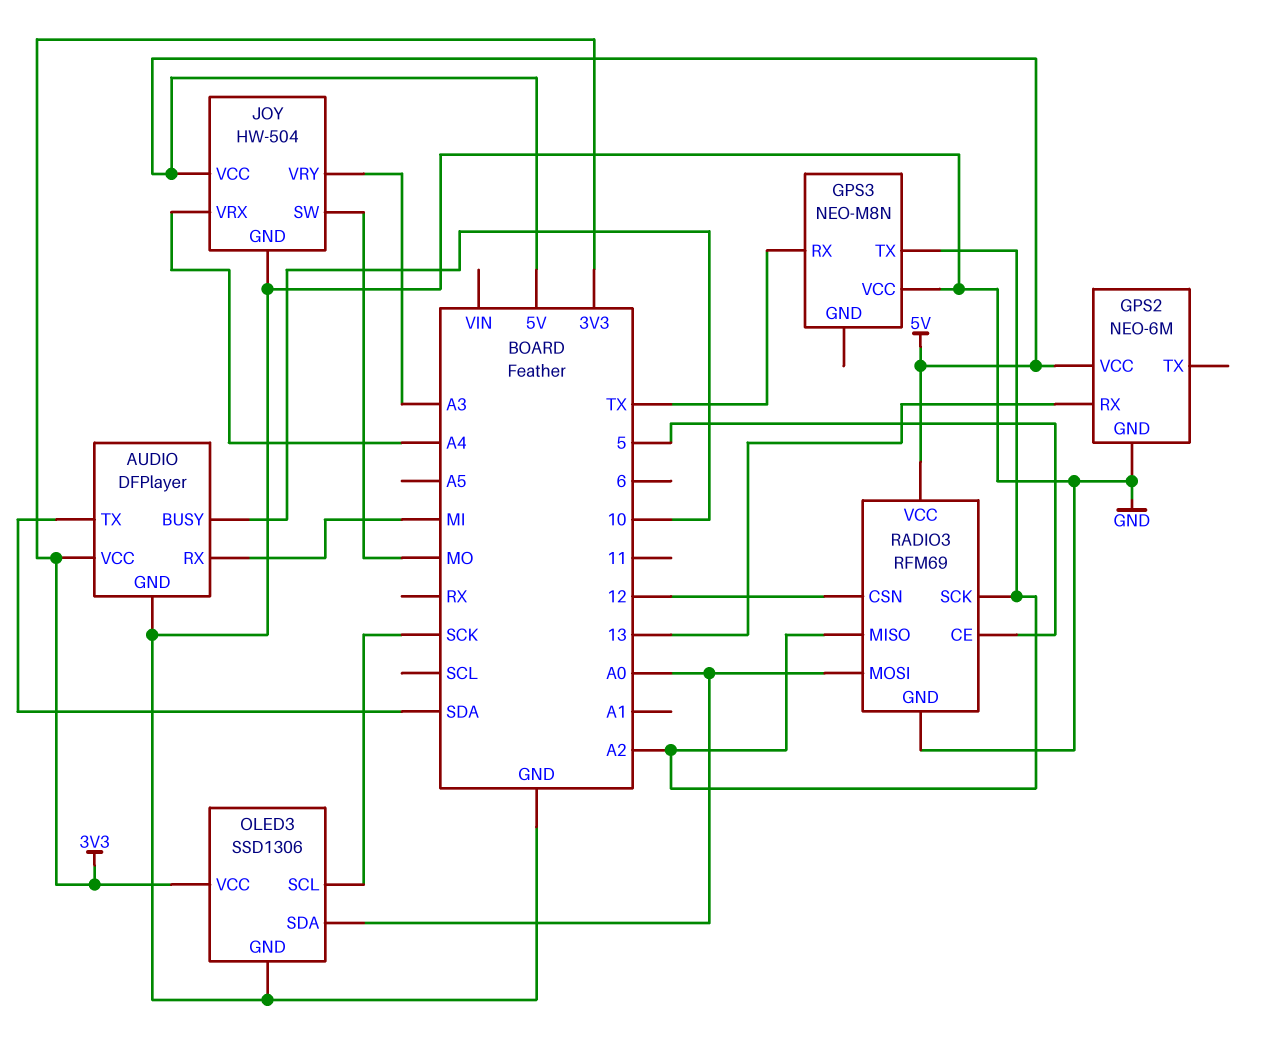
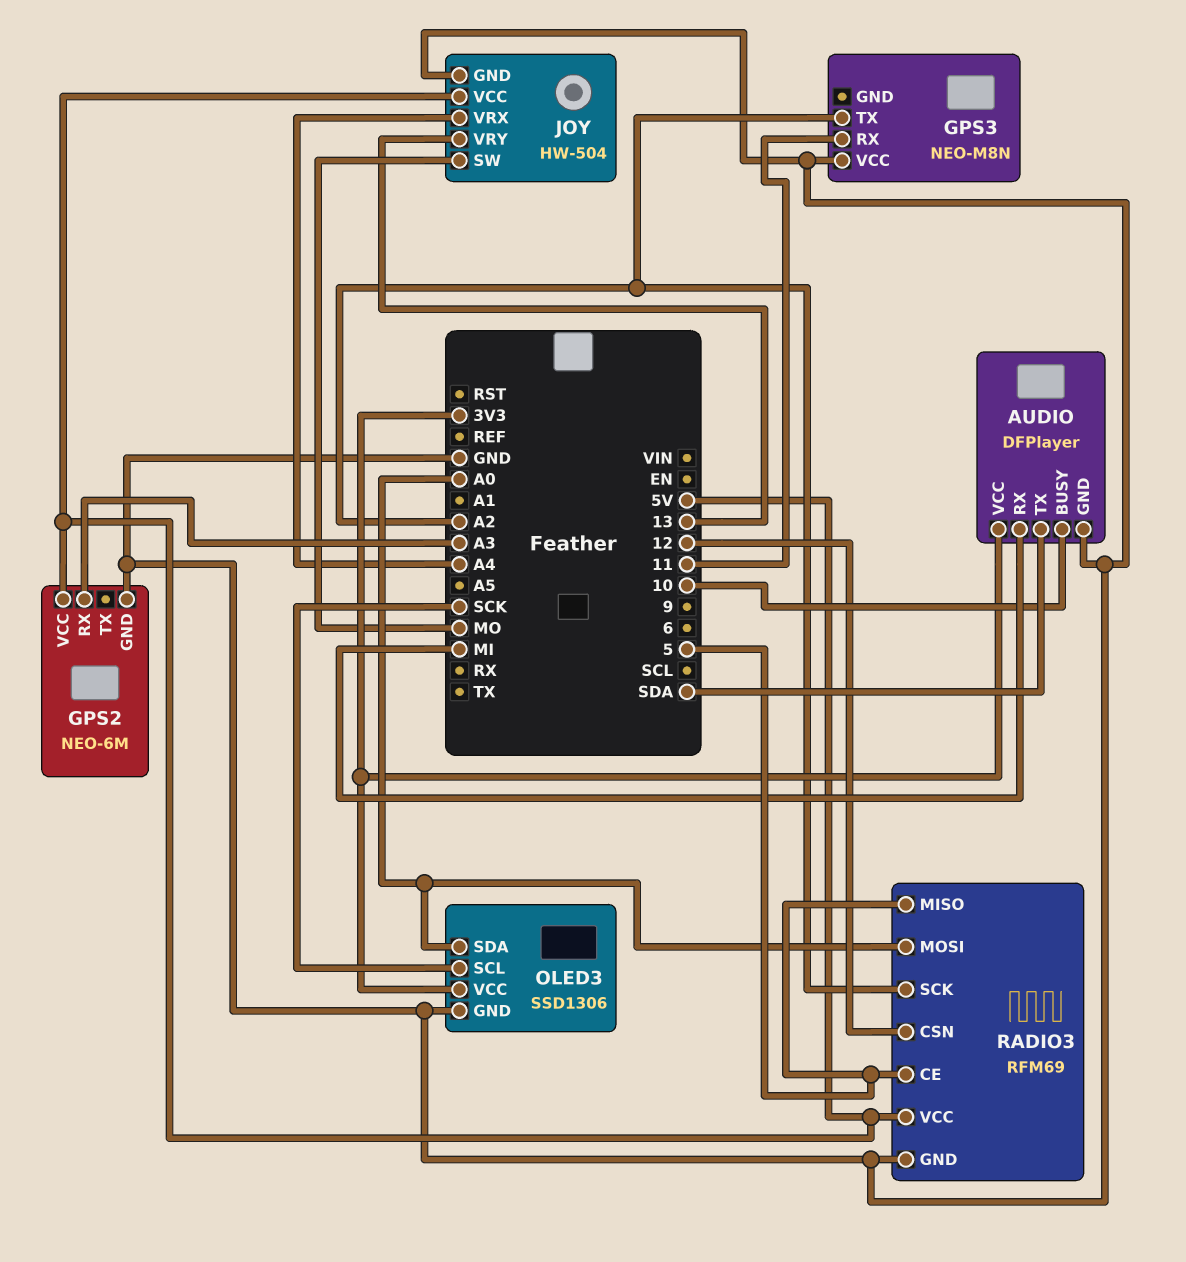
GPS2 pin RX: 13 -> A3
GPS3 pin RX: TX -> 11
JOY pin VRY: A3 -> 13
RADIO3 pin MISO: A2 -> 5

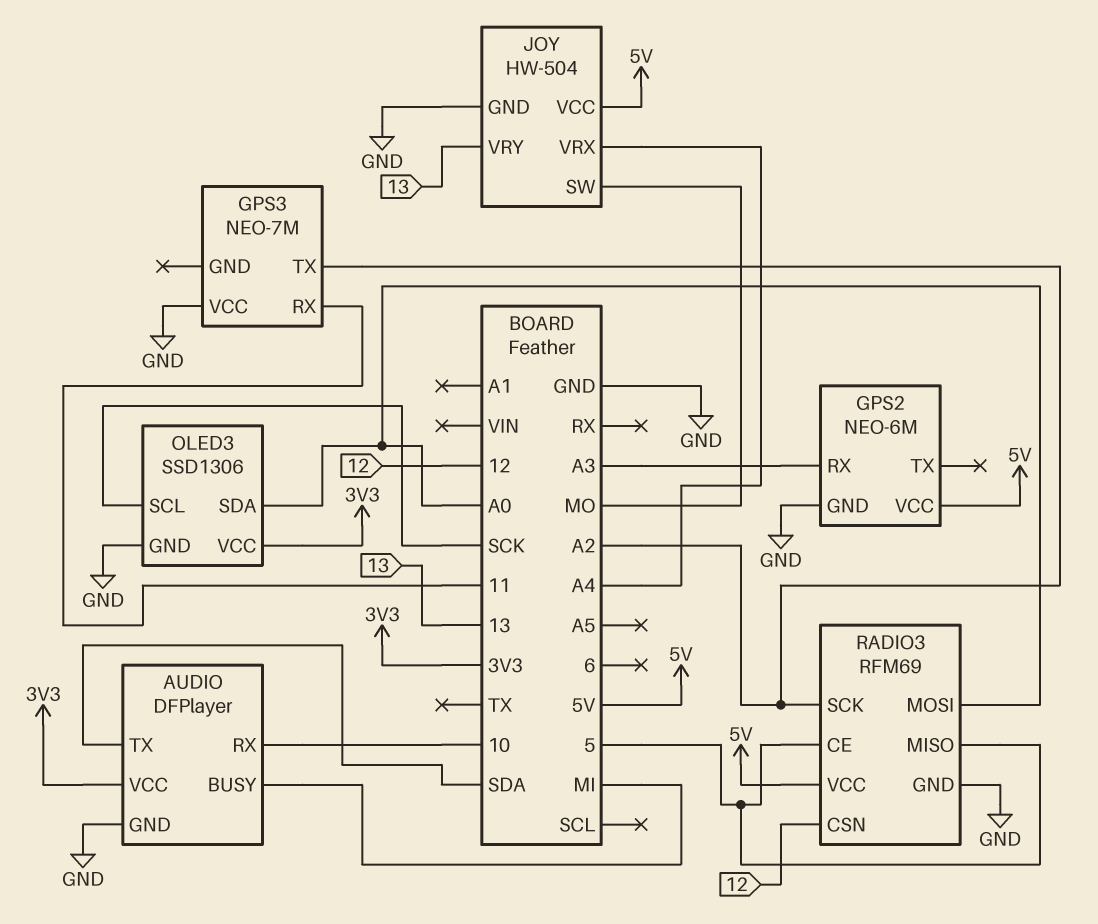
AUDIO pin BUSY: 10 -> MI
AUDIO pin RX: MI -> 10
GPS3: NEO-M8N -> NEO-7M

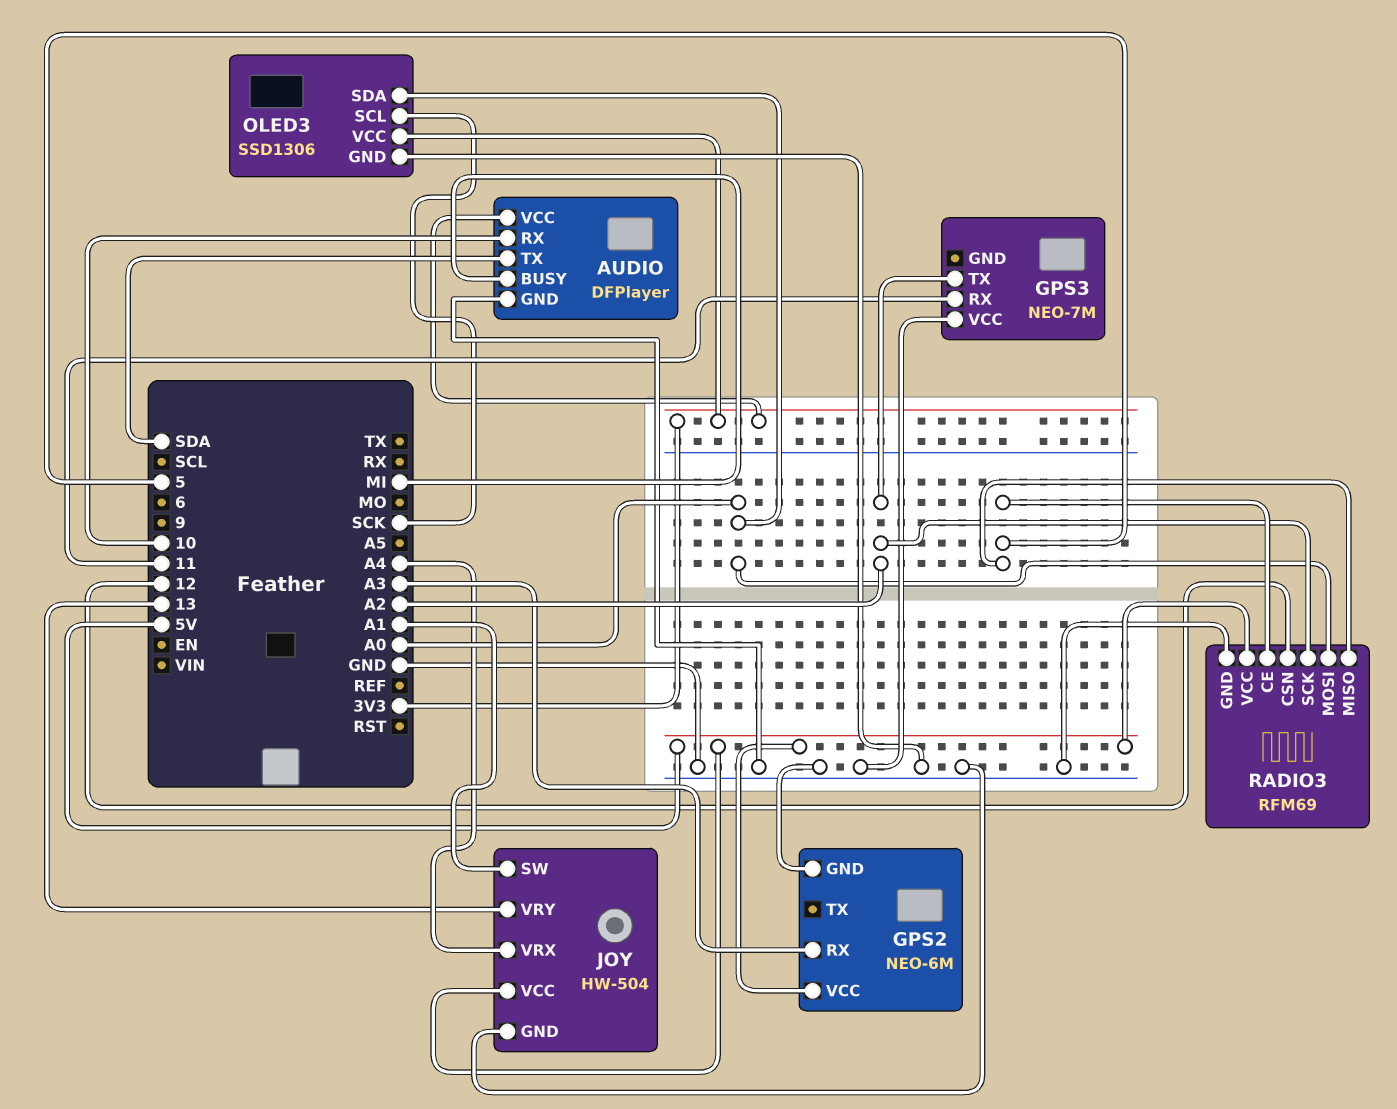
JOY pin SW: MO -> A1

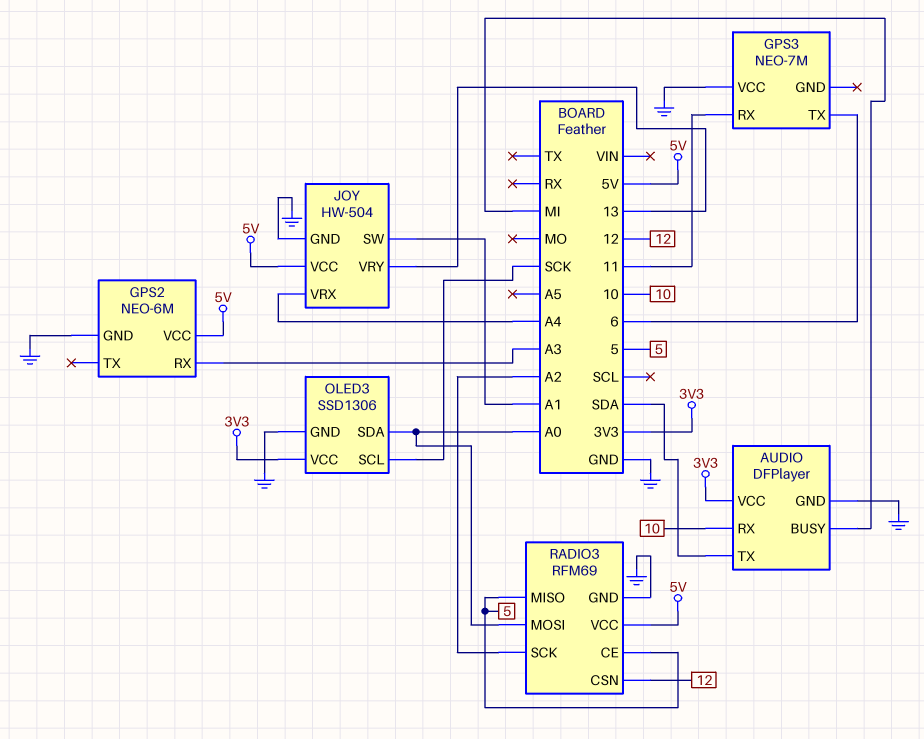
GPS3 pin TX: A2 -> 6

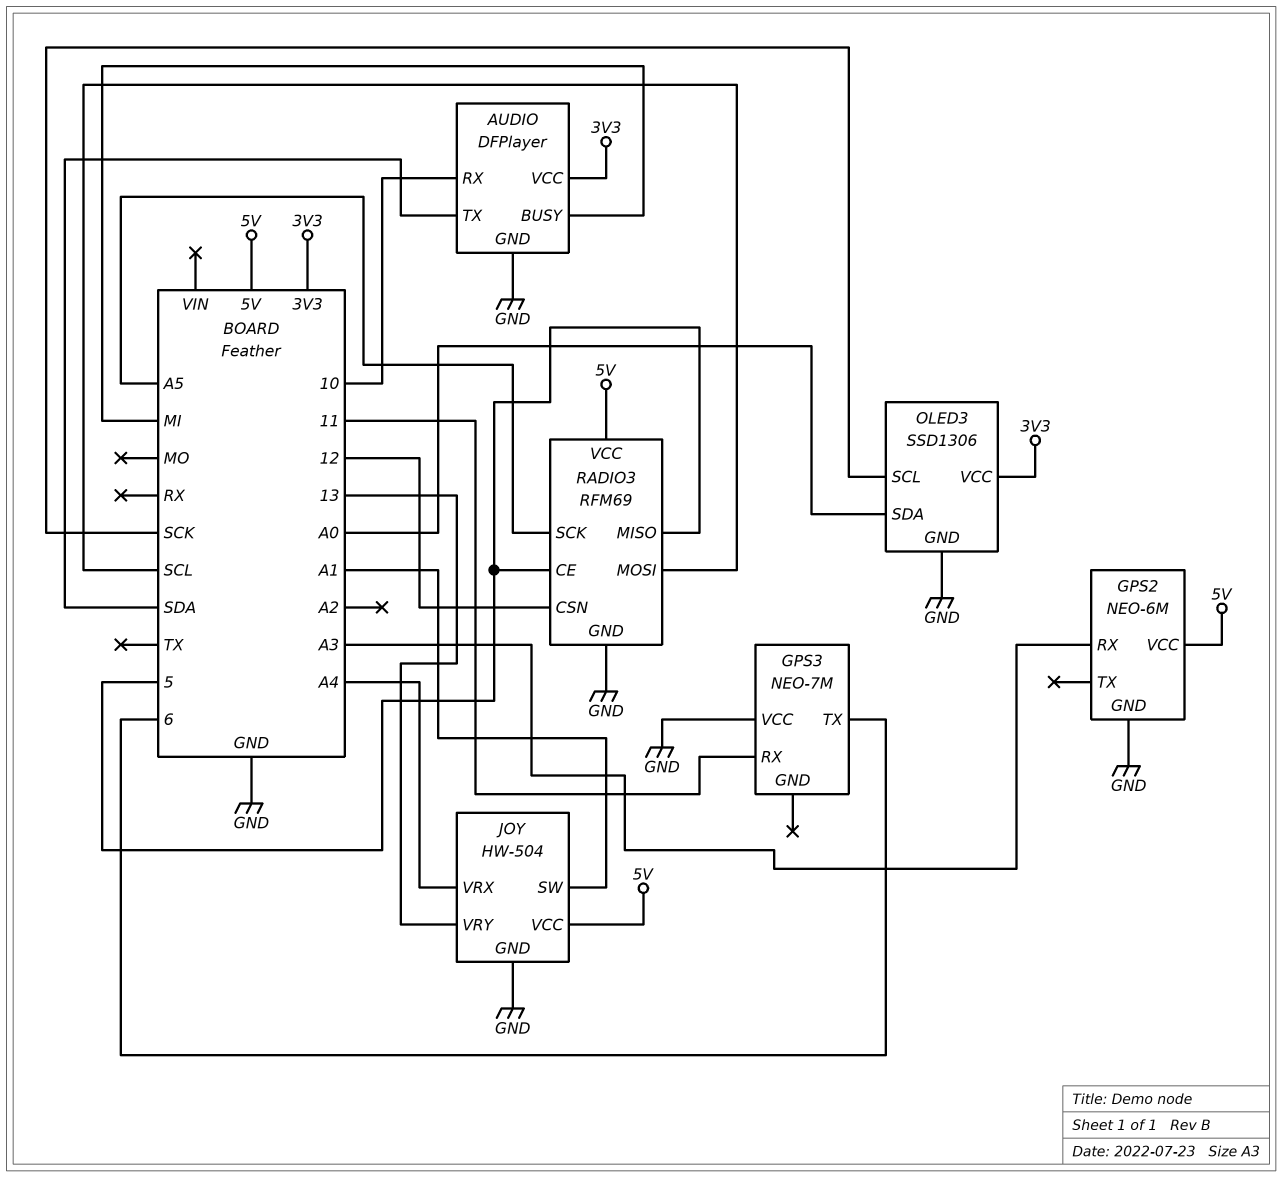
RADIO3 pin MOSI: A0 -> SCL
RADIO3 pin SCK: A2 -> A5

